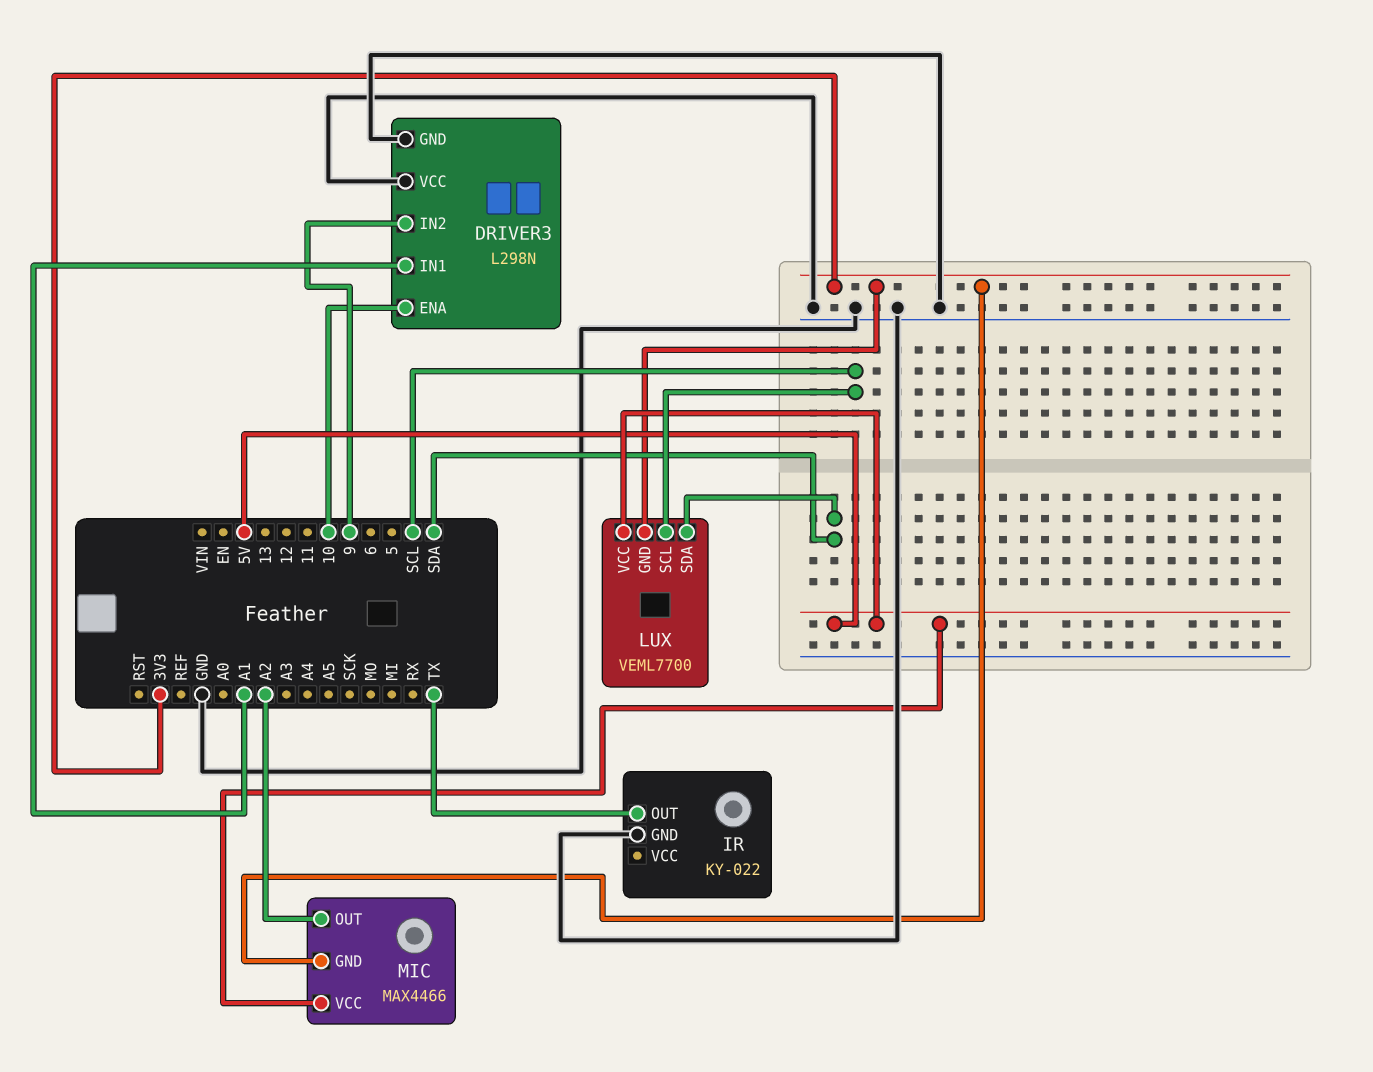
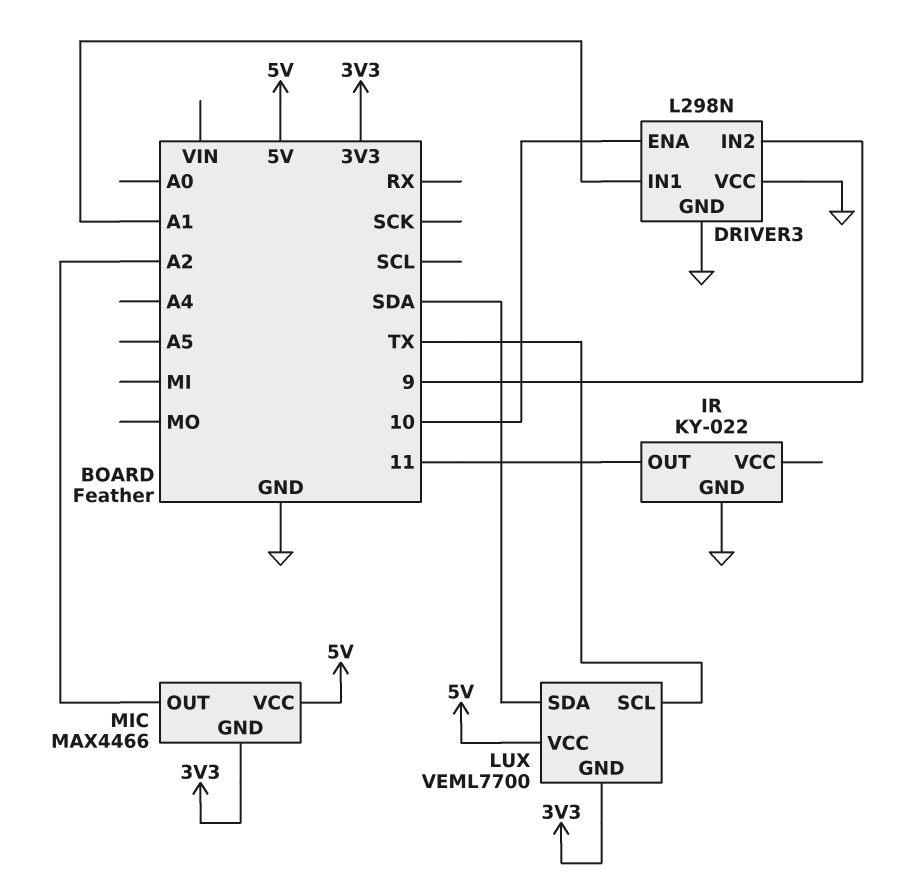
IR pin OUT: TX -> 11
LUX pin SCL: SCL -> TX

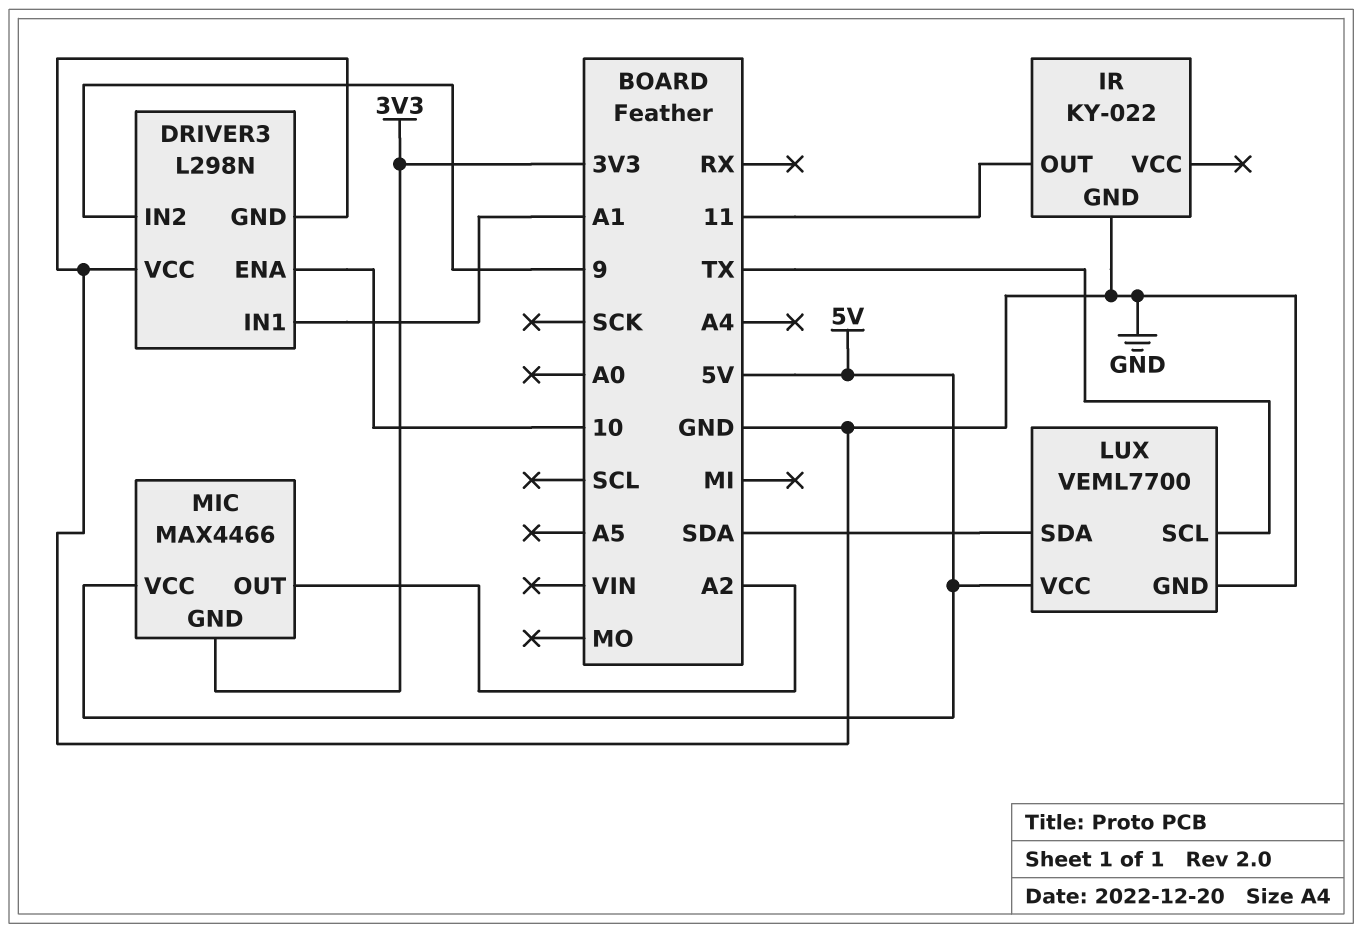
LUX pin GND: 3V3 -> GND

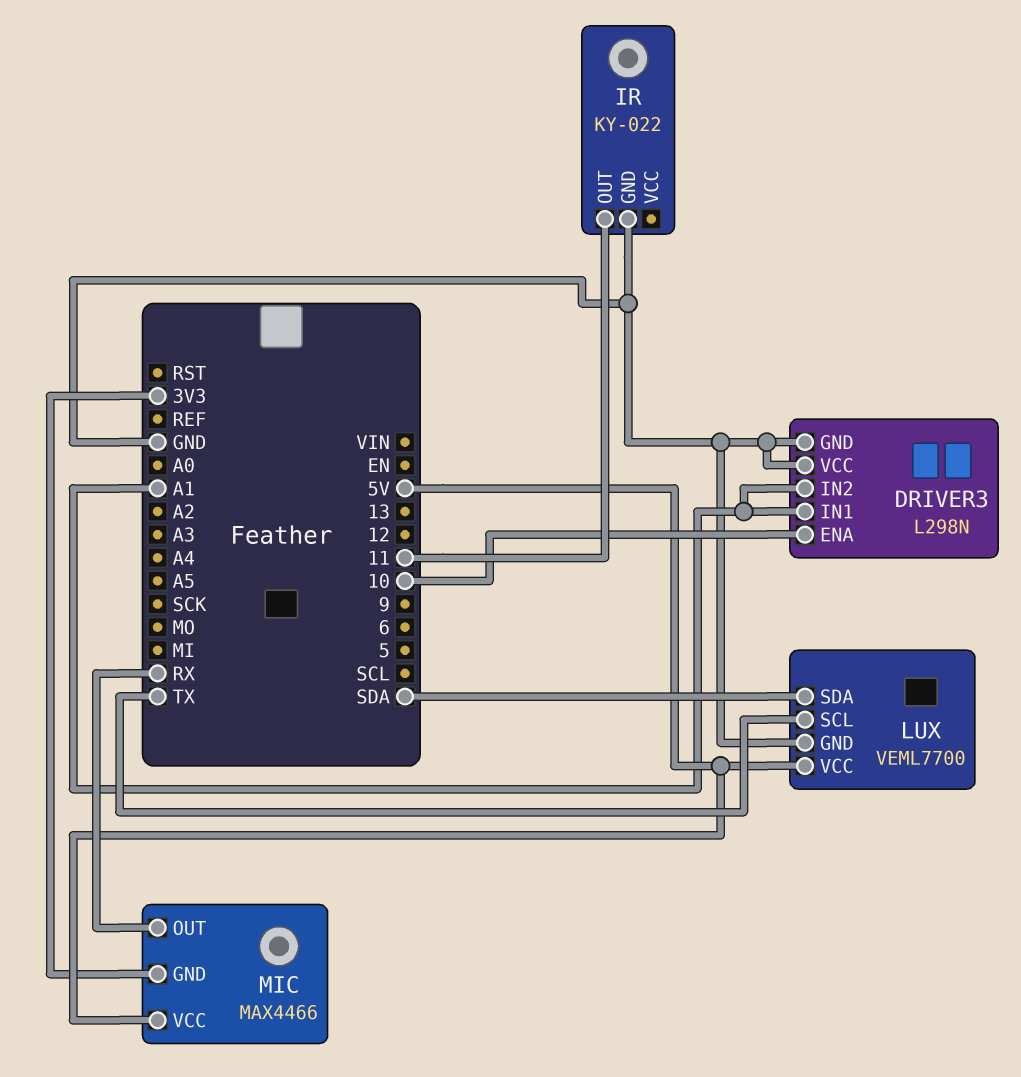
DRIVER3 pin IN2: 9 -> A1
MIC pin OUT: A2 -> RX

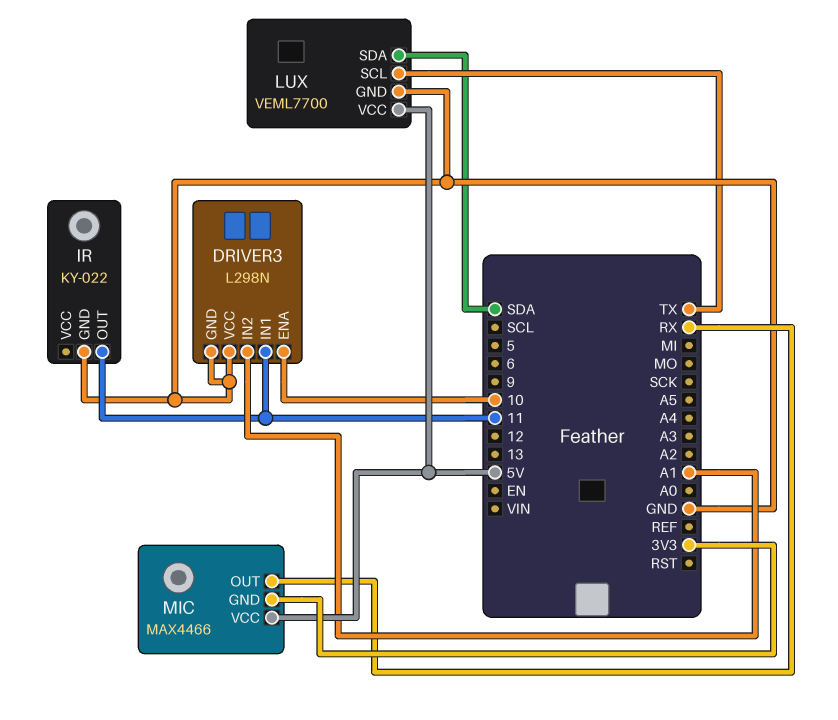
DRIVER3 pin IN1: A1 -> 11

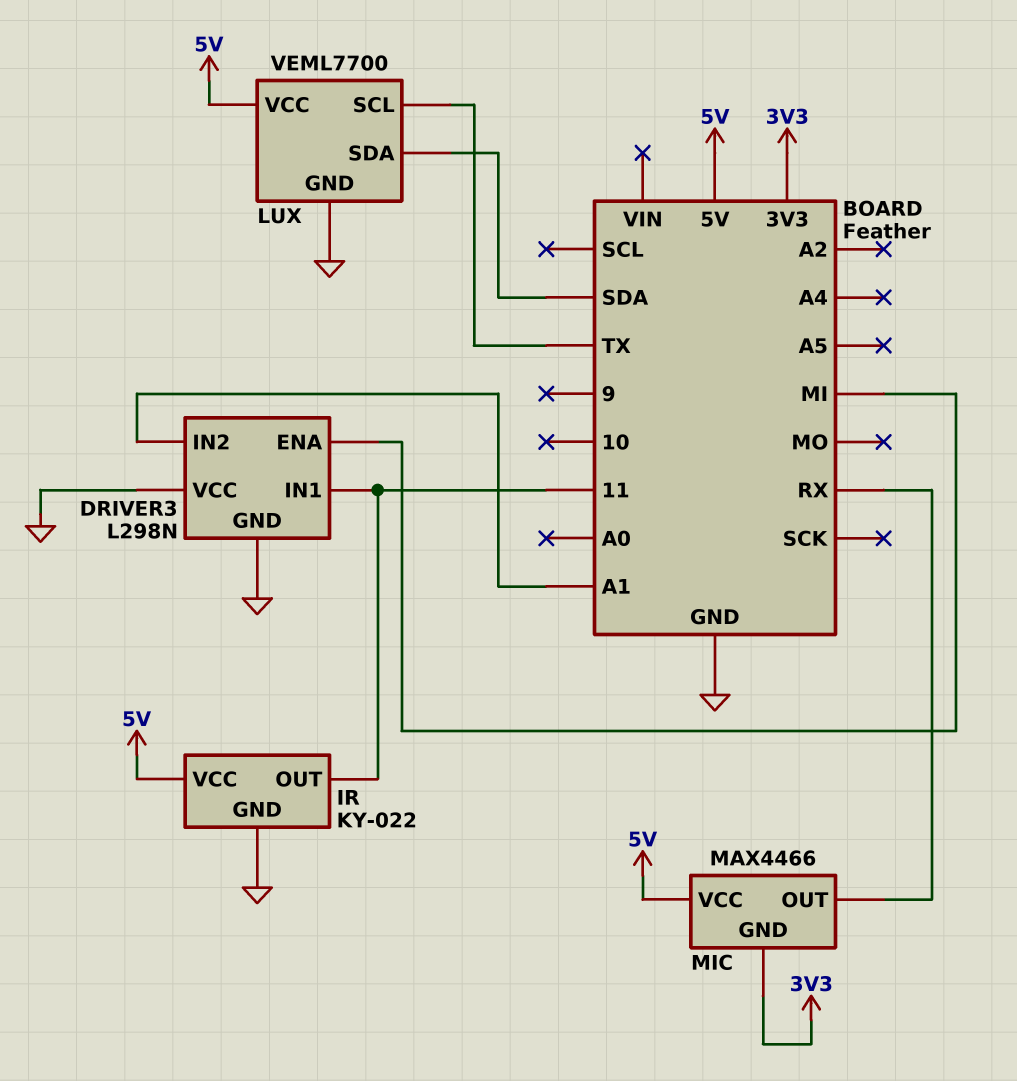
DRIVER3 pin ENA: 10 -> MI
IR pin VCC: none -> 5V

